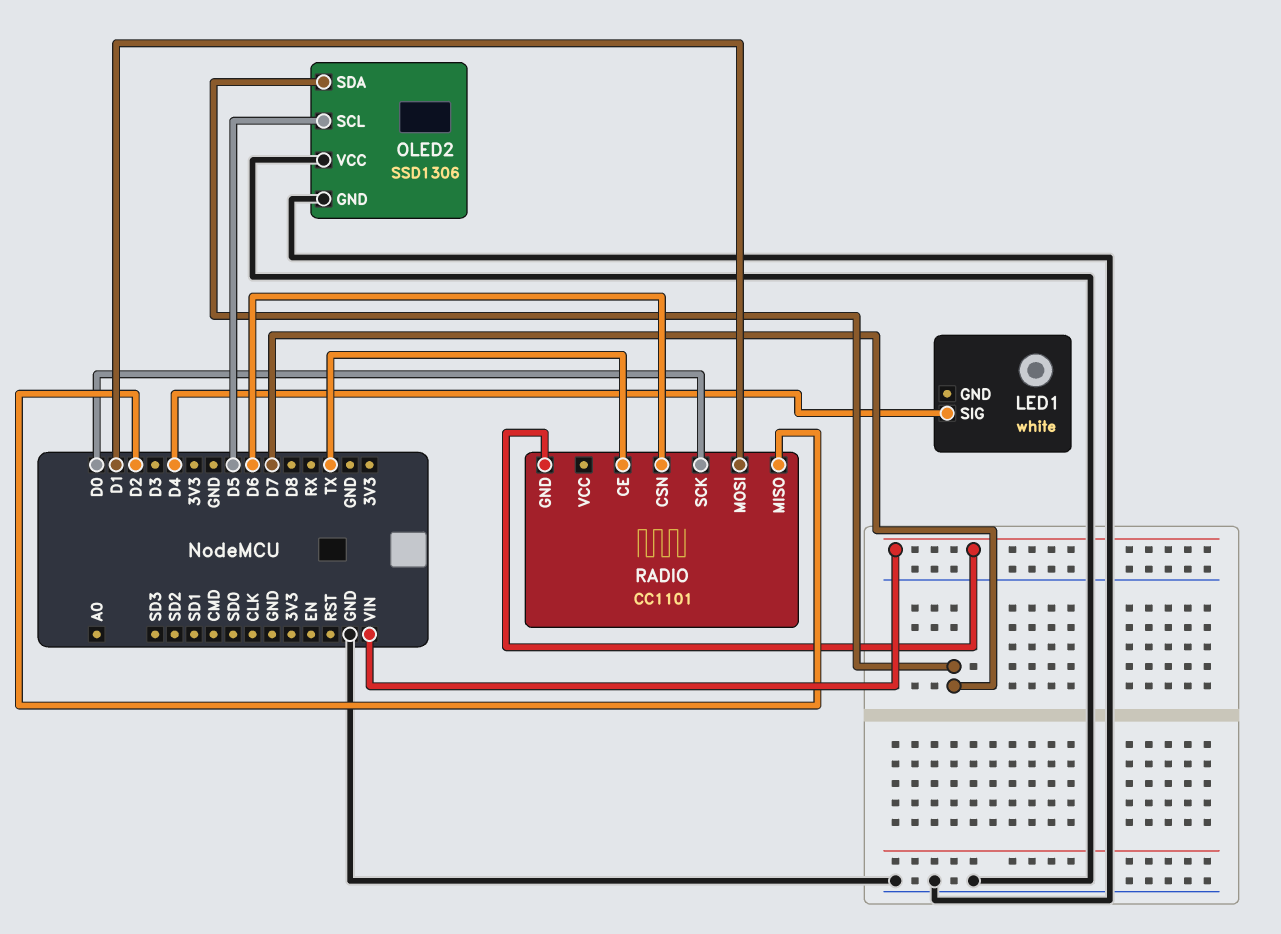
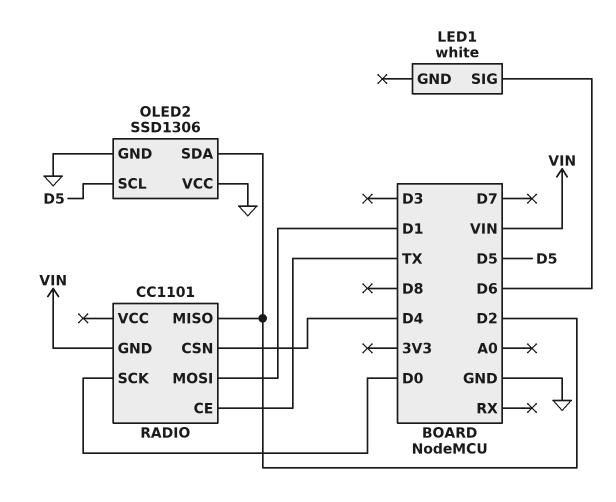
LED1 pin SIG: D4 -> D6
OLED2 pin SDA: D7 -> D2
RADIO pin CSN: D6 -> D4

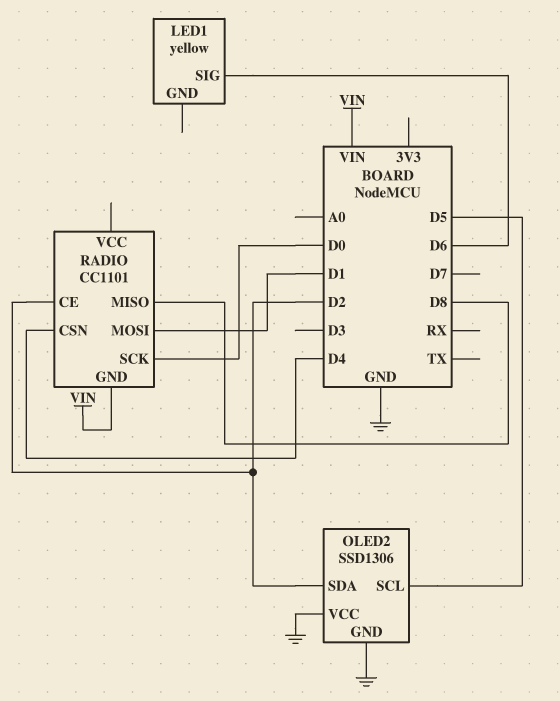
LED1: white -> yellow
RADIO pin CE: TX -> D2
RADIO pin MISO: D2 -> D8

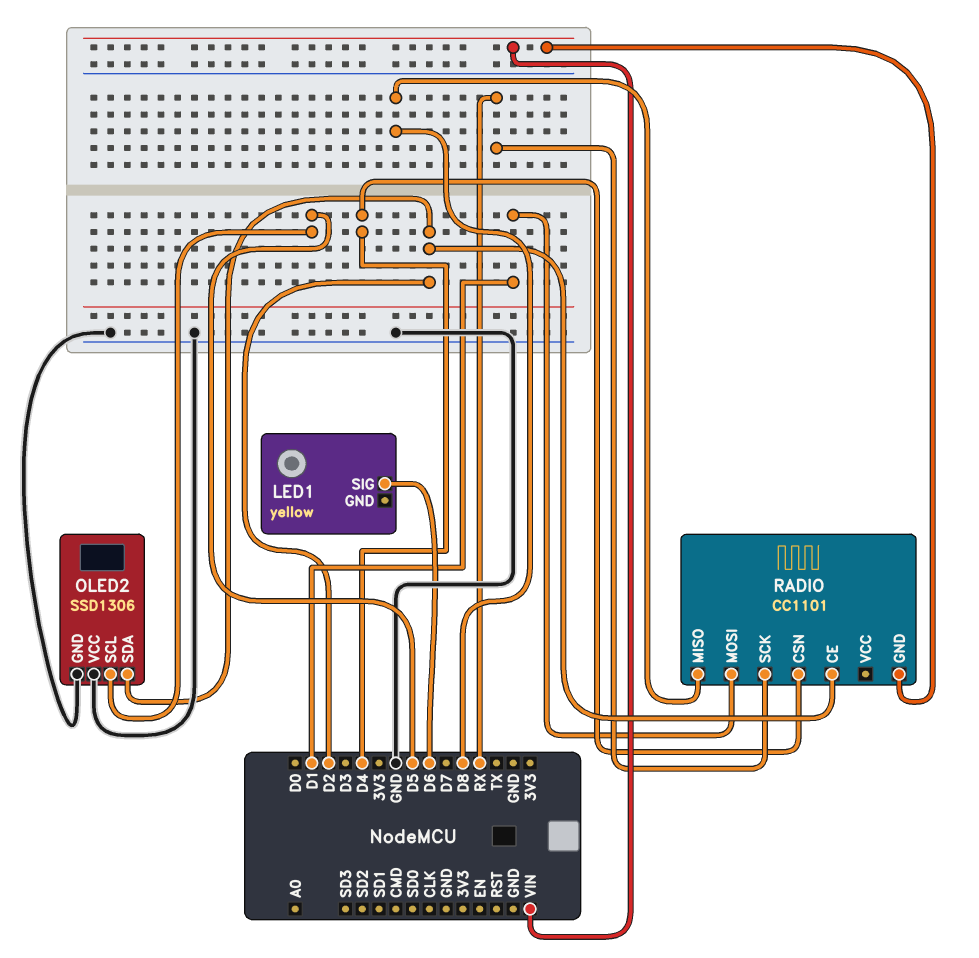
RADIO pin SCK: D0 -> RX

